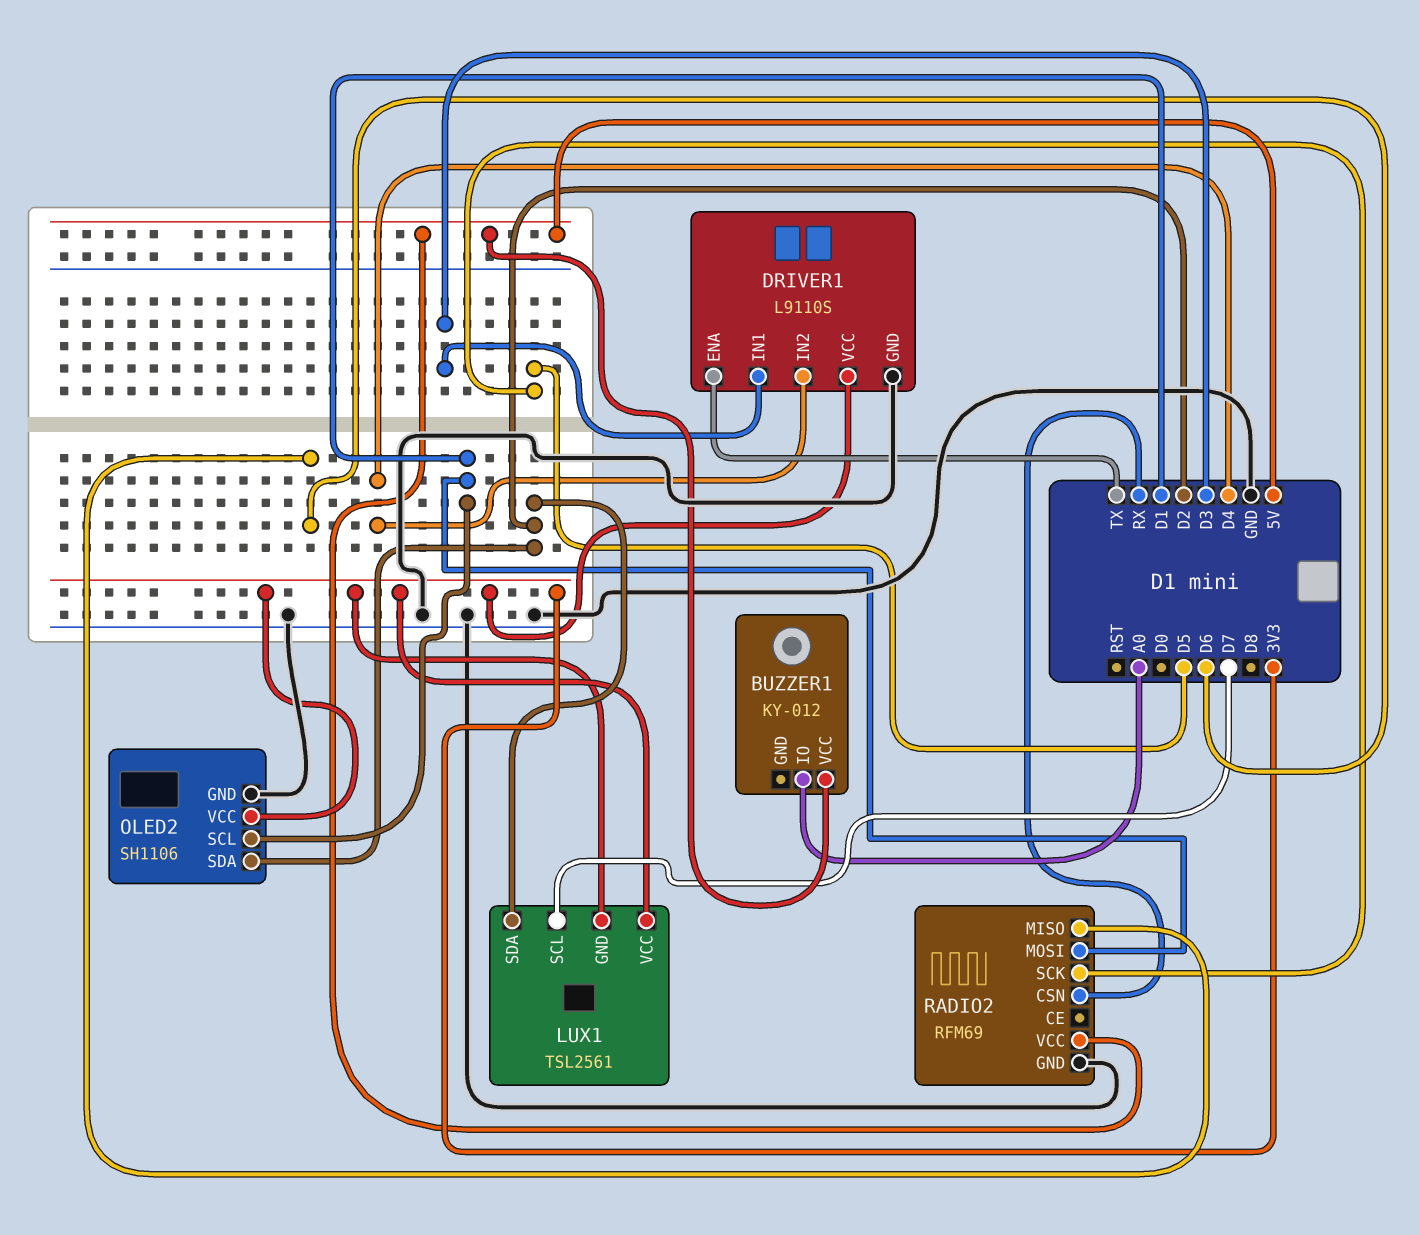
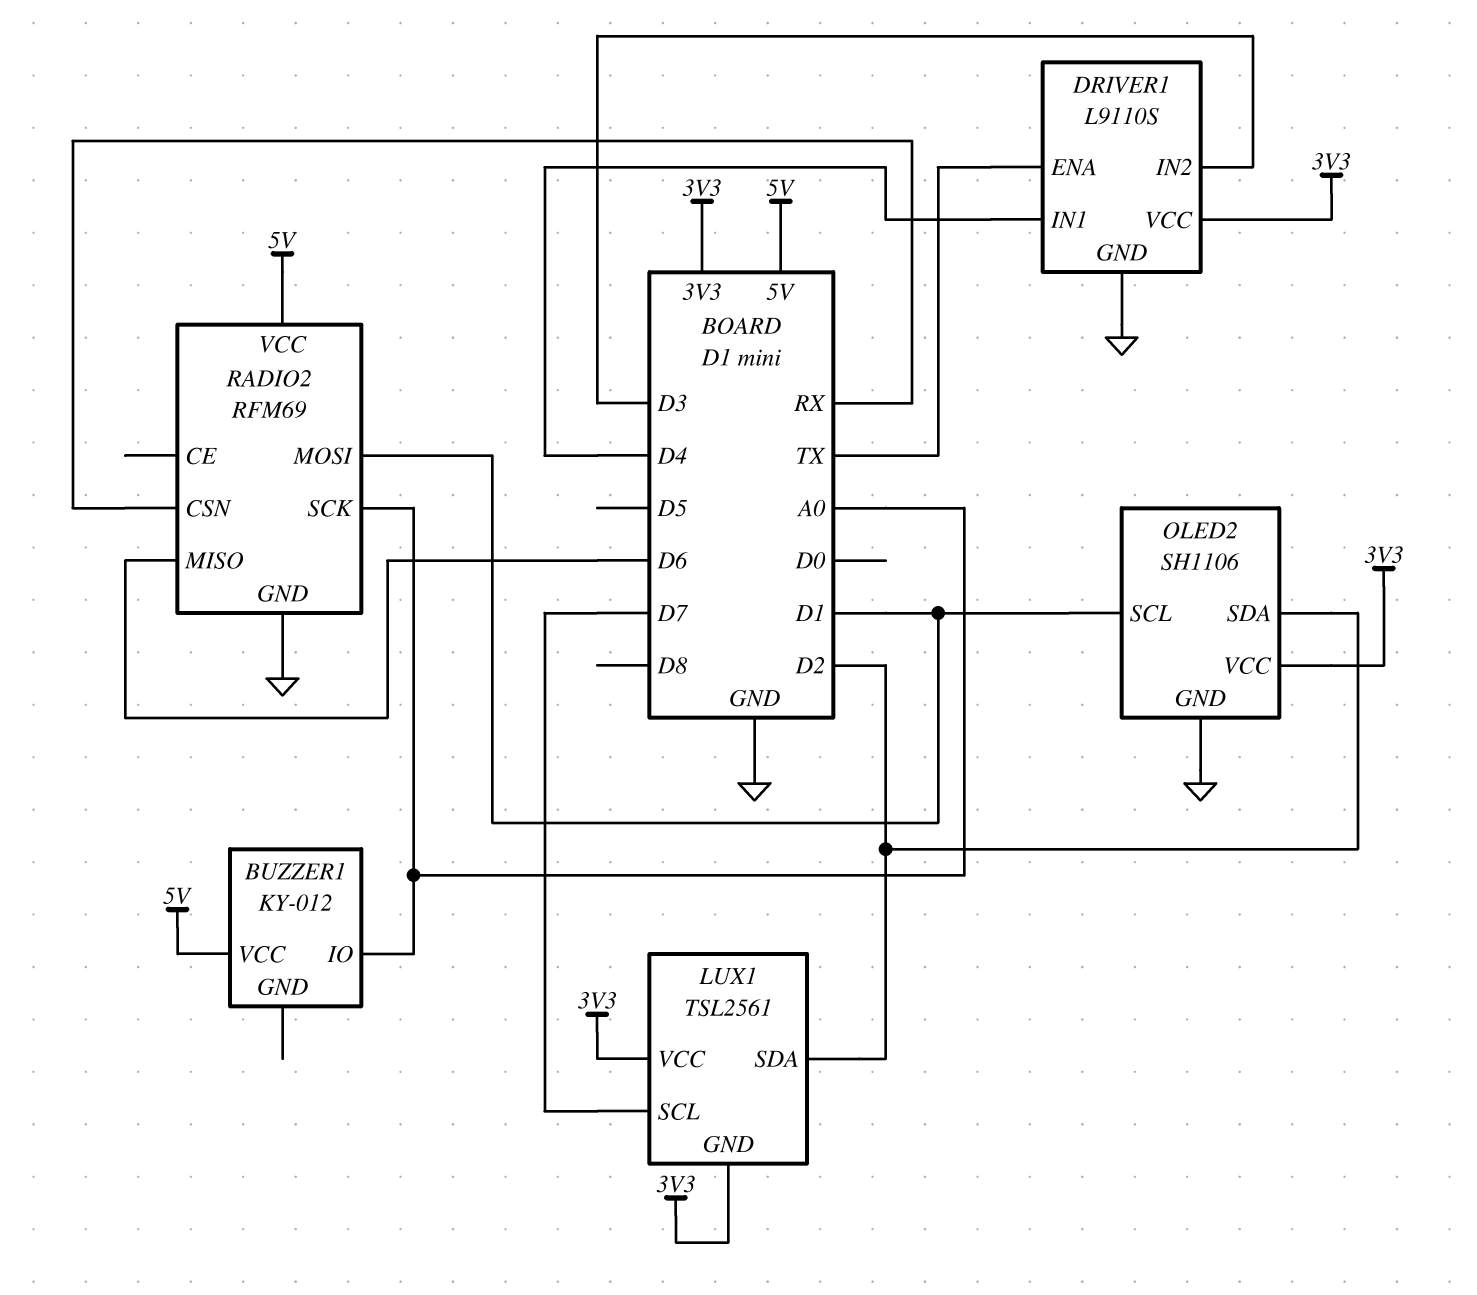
DRIVER1 pin IN1: D3 -> D4
DRIVER1 pin IN2: D4 -> D3
RADIO2 pin SCK: D5 -> A0

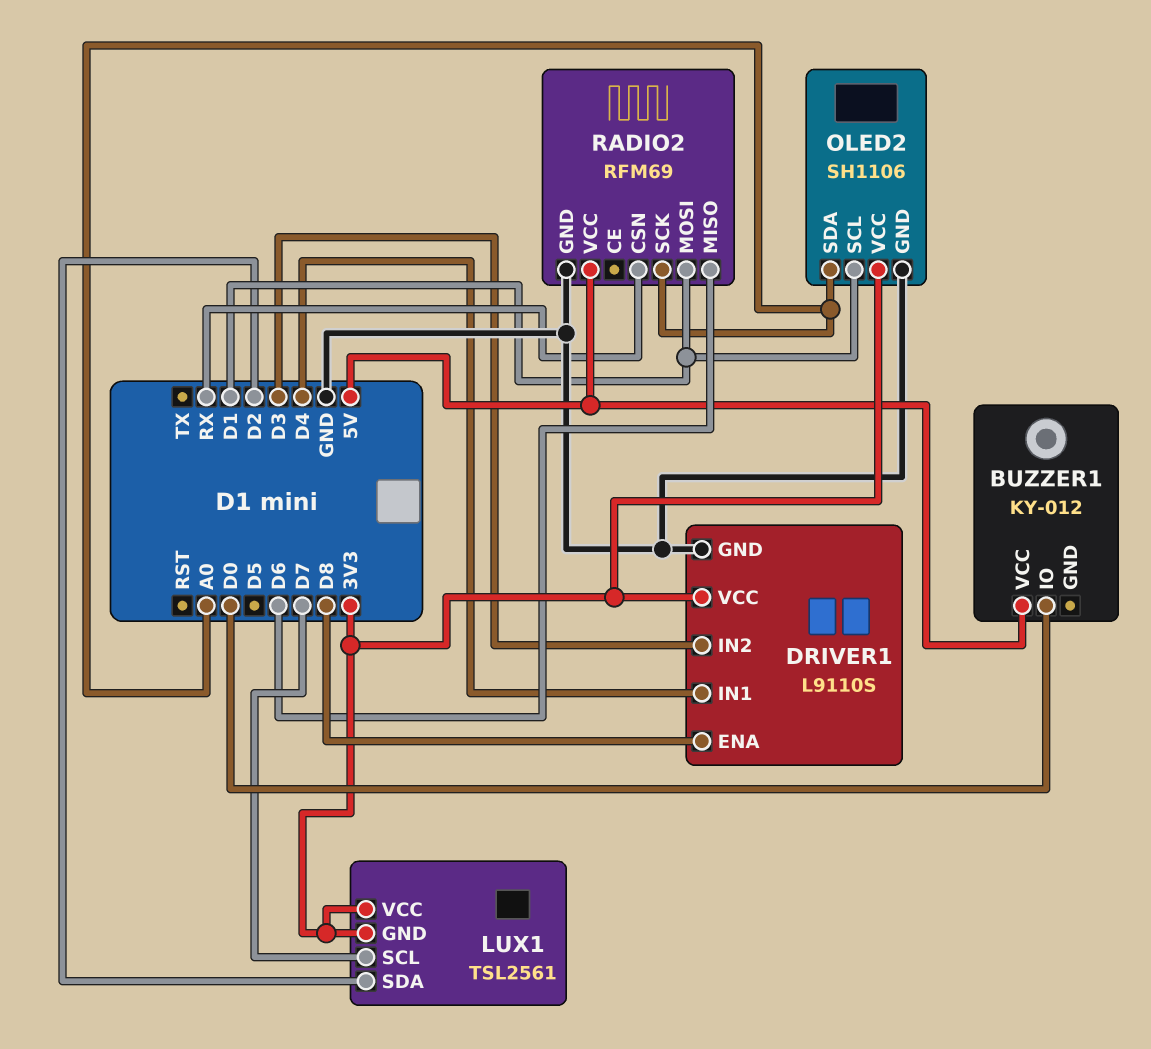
BUZZER1 pin IO: A0 -> D0
DRIVER1 pin ENA: TX -> D8
OLED2 pin SDA: D2 -> A0

